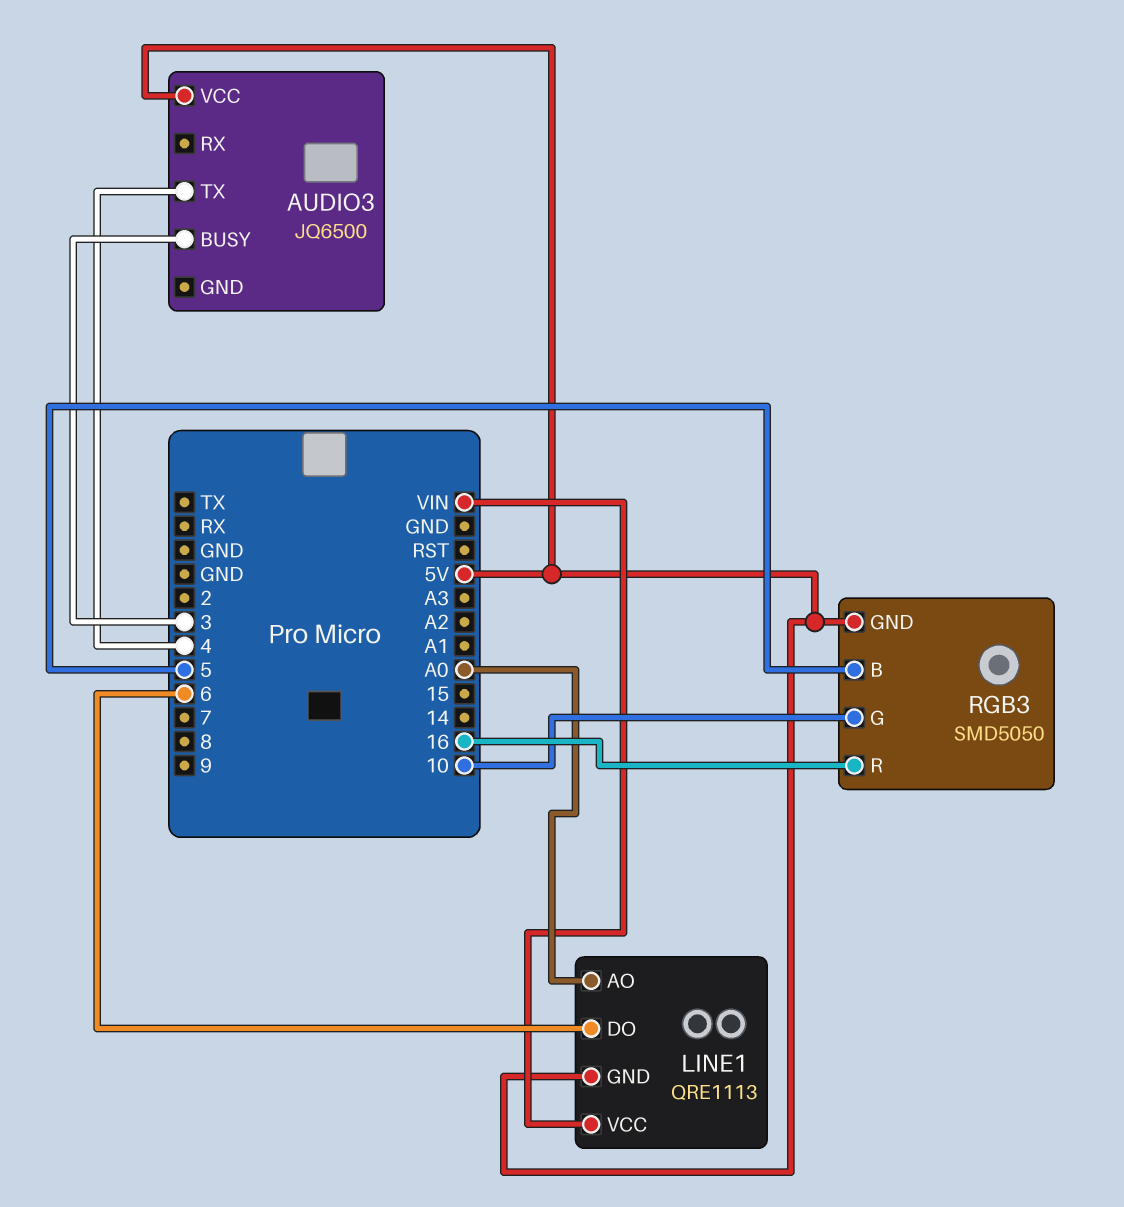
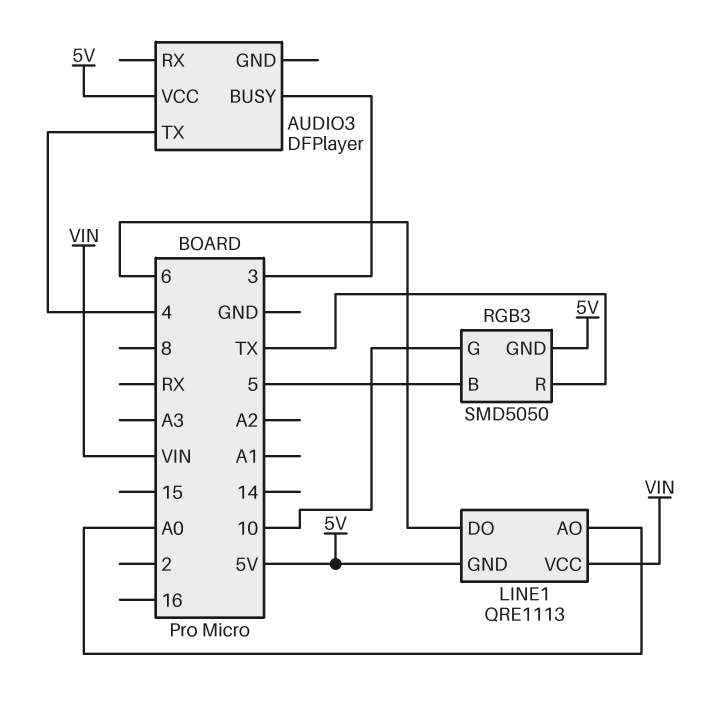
AUDIO3: JQ6500 -> DFPlayer
RGB3 pin R: 16 -> TX

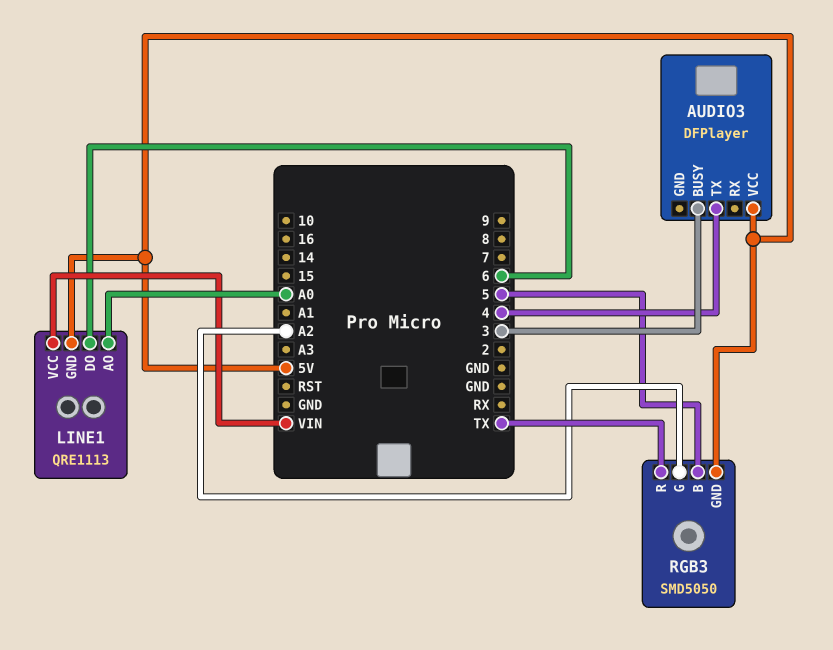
RGB3 pin G: 10 -> A2

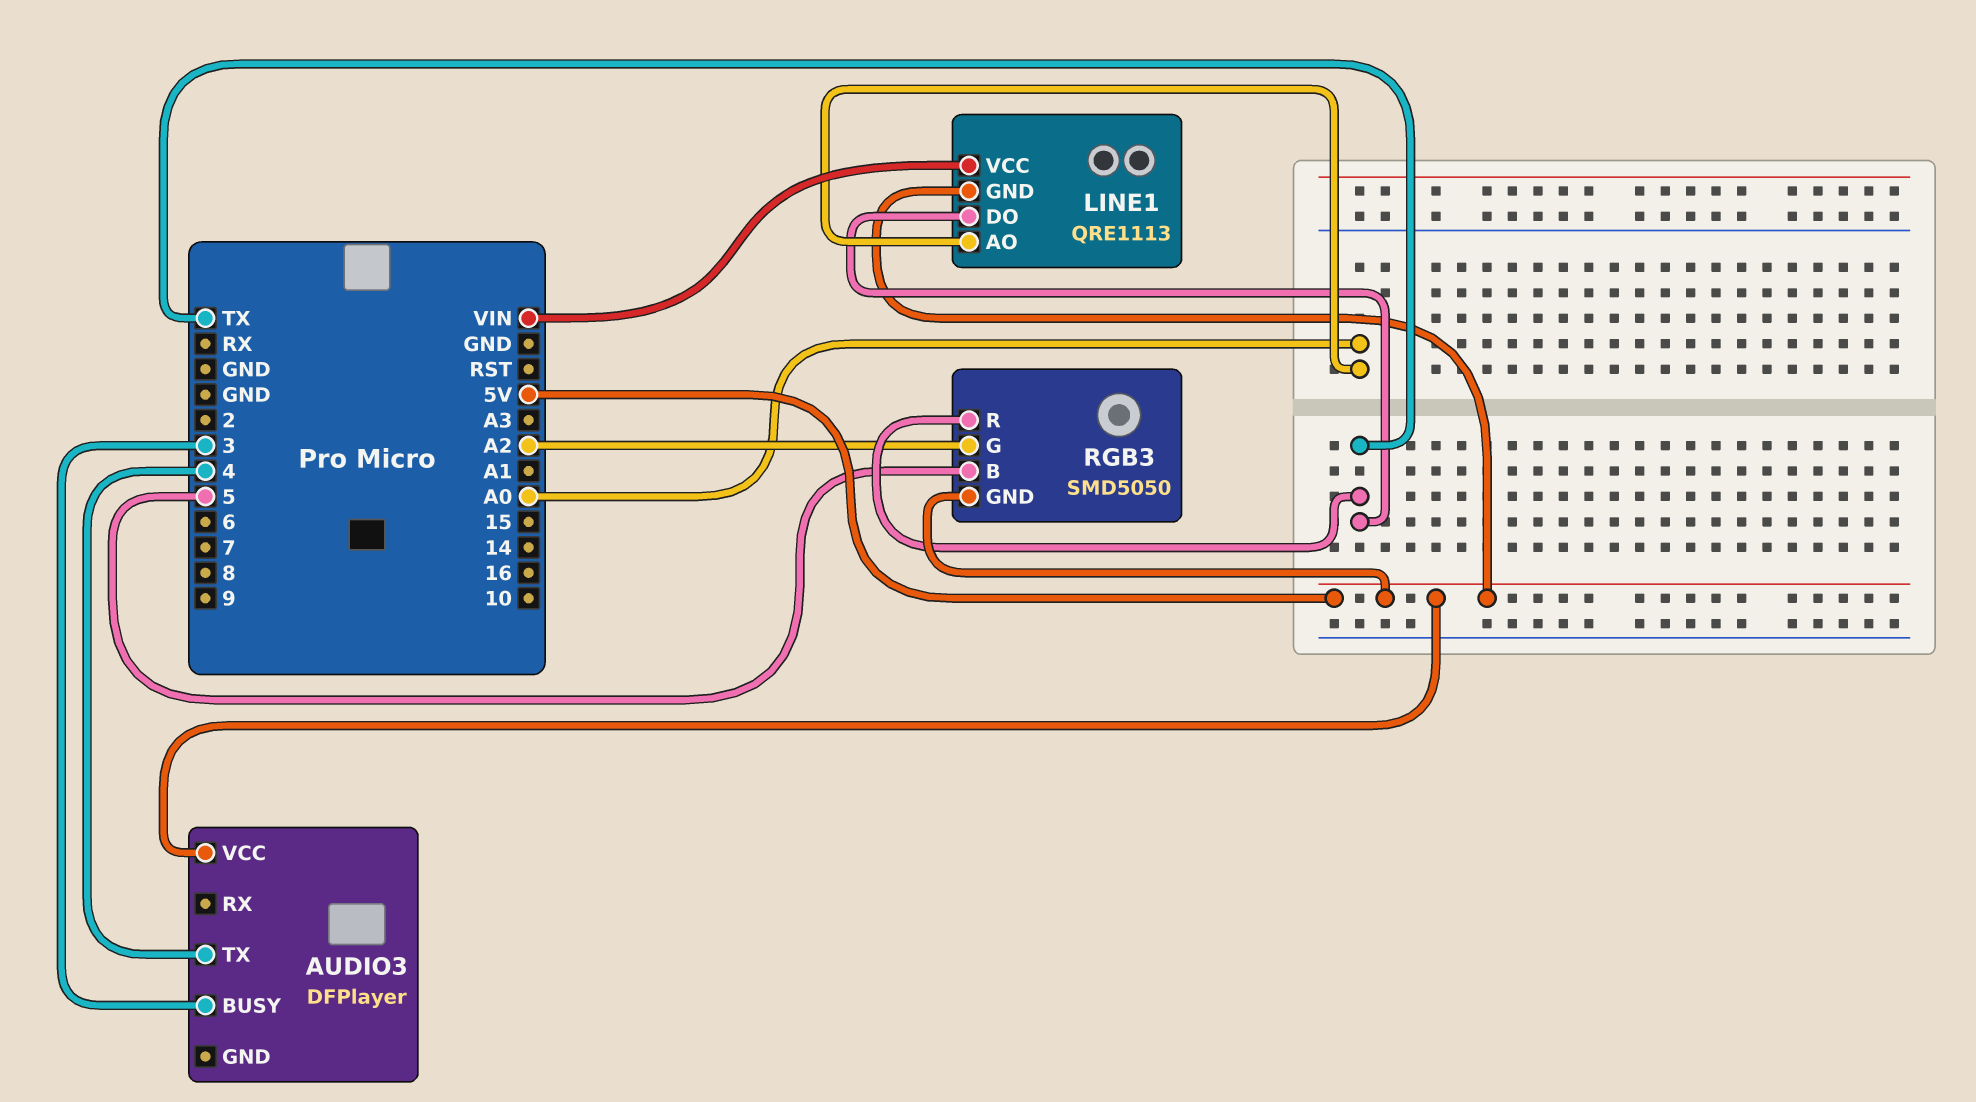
LINE1 pin DO: 6 -> TX

